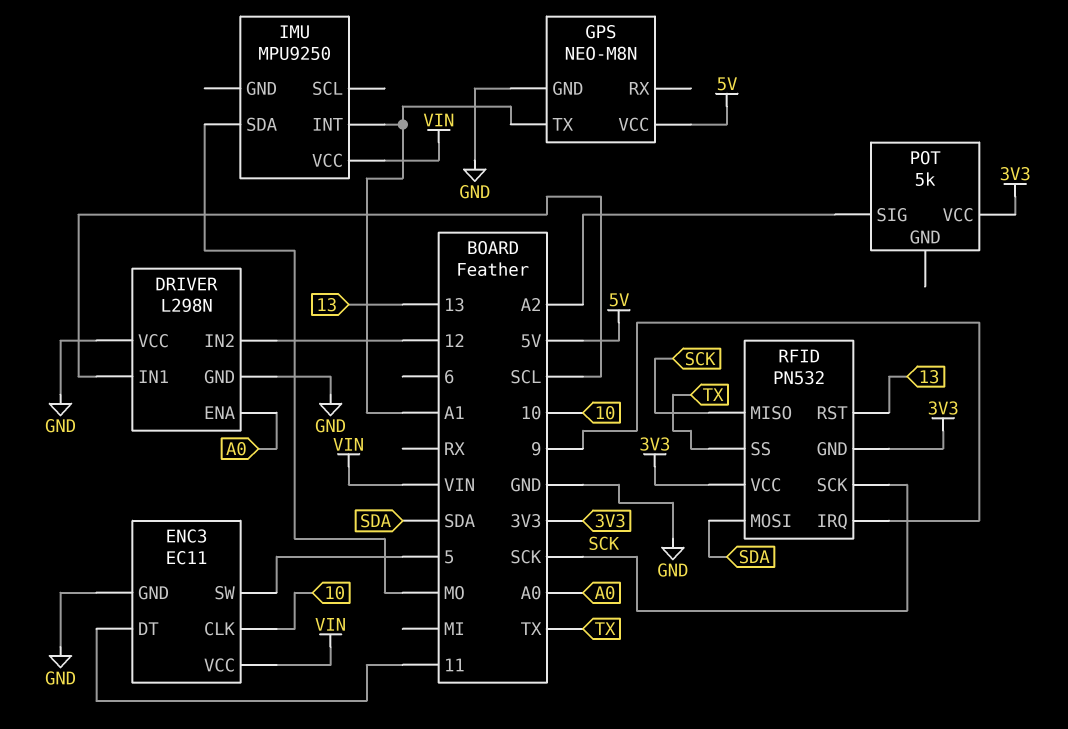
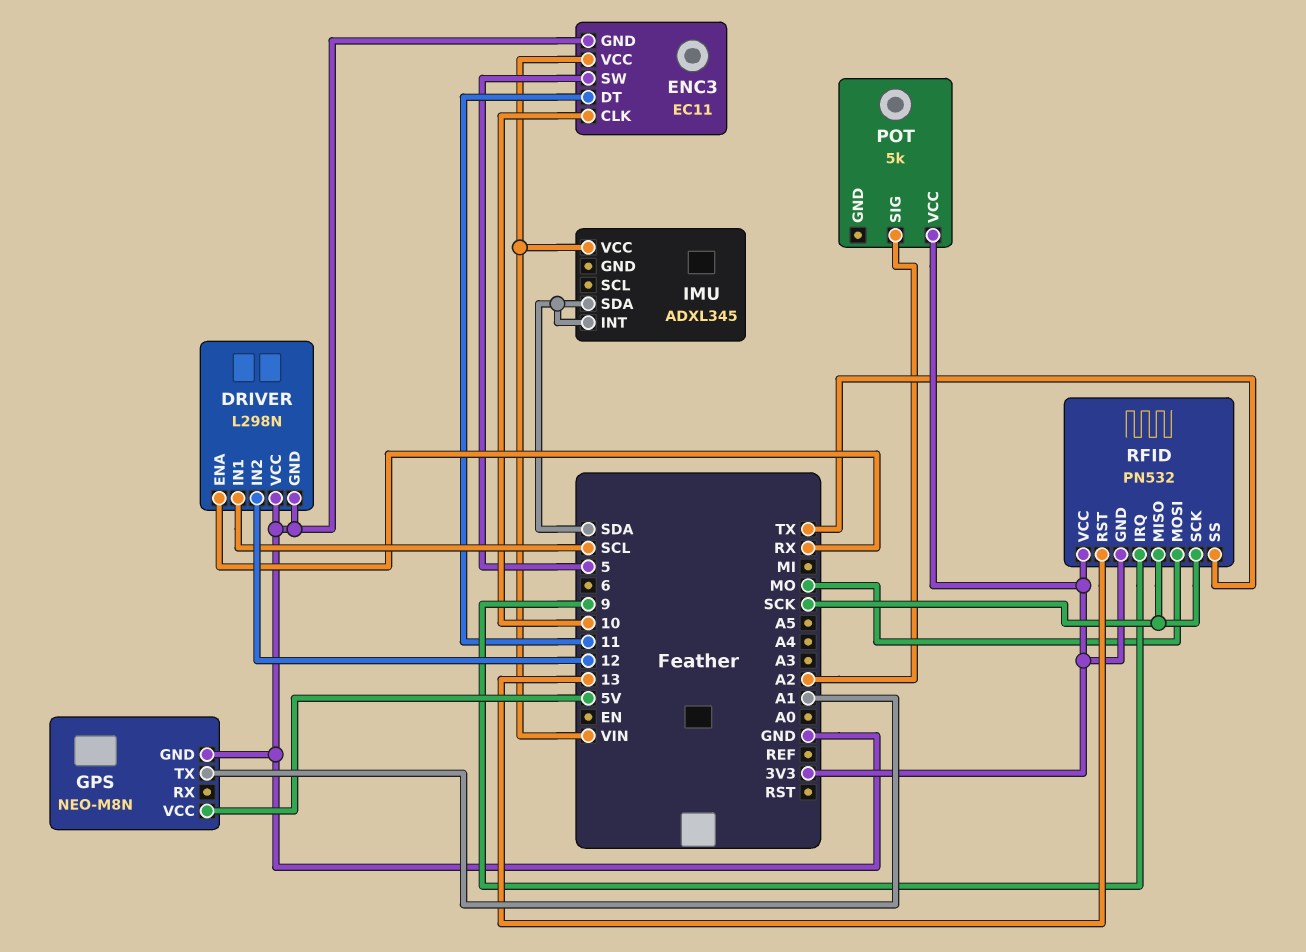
DRIVER pin ENA: A0 -> RX
IMU: MPU9250 -> ADXL345
IMU pin INT: A1 -> SDA
IMU pin SDA: MO -> SDA
RFID pin MOSI: SDA -> MO

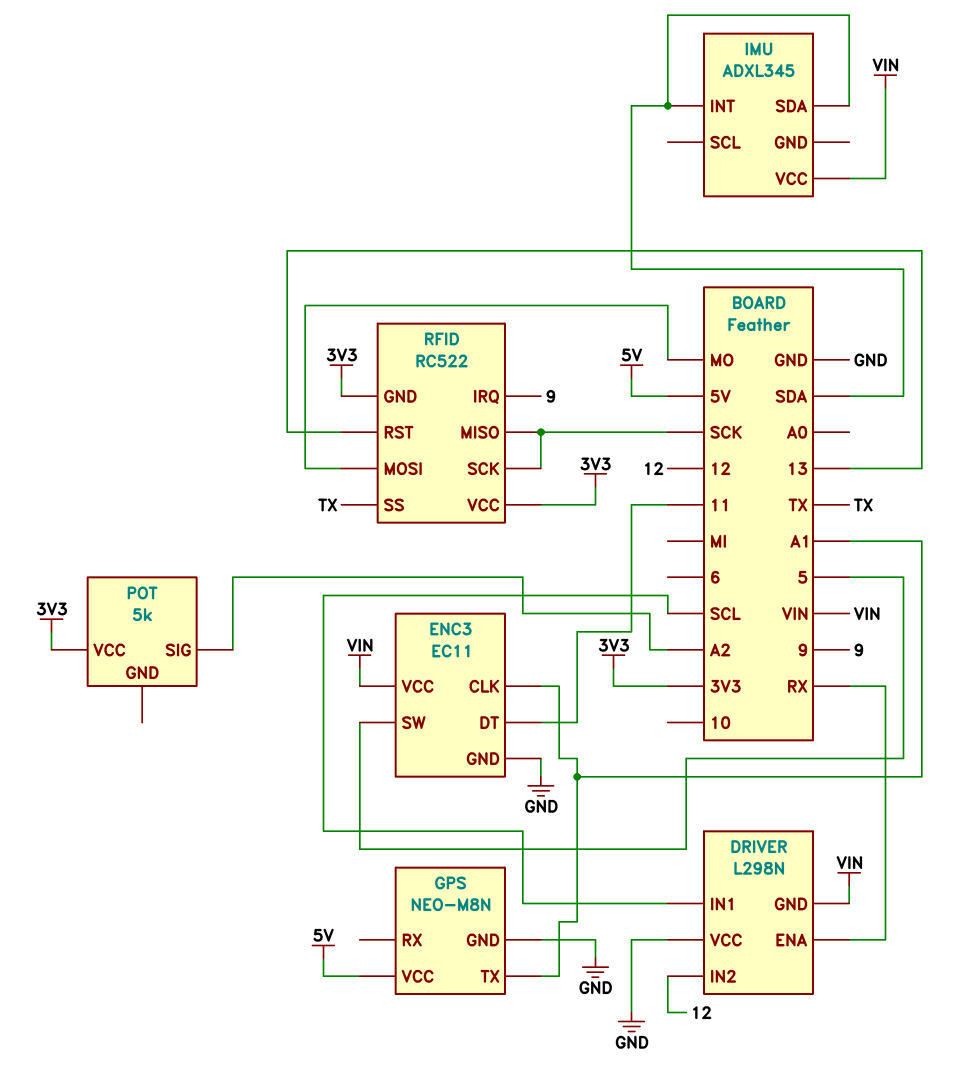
DRIVER pin GND: GND -> VIN
ENC3 pin CLK: 10 -> A1
RFID: PN532 -> RC522

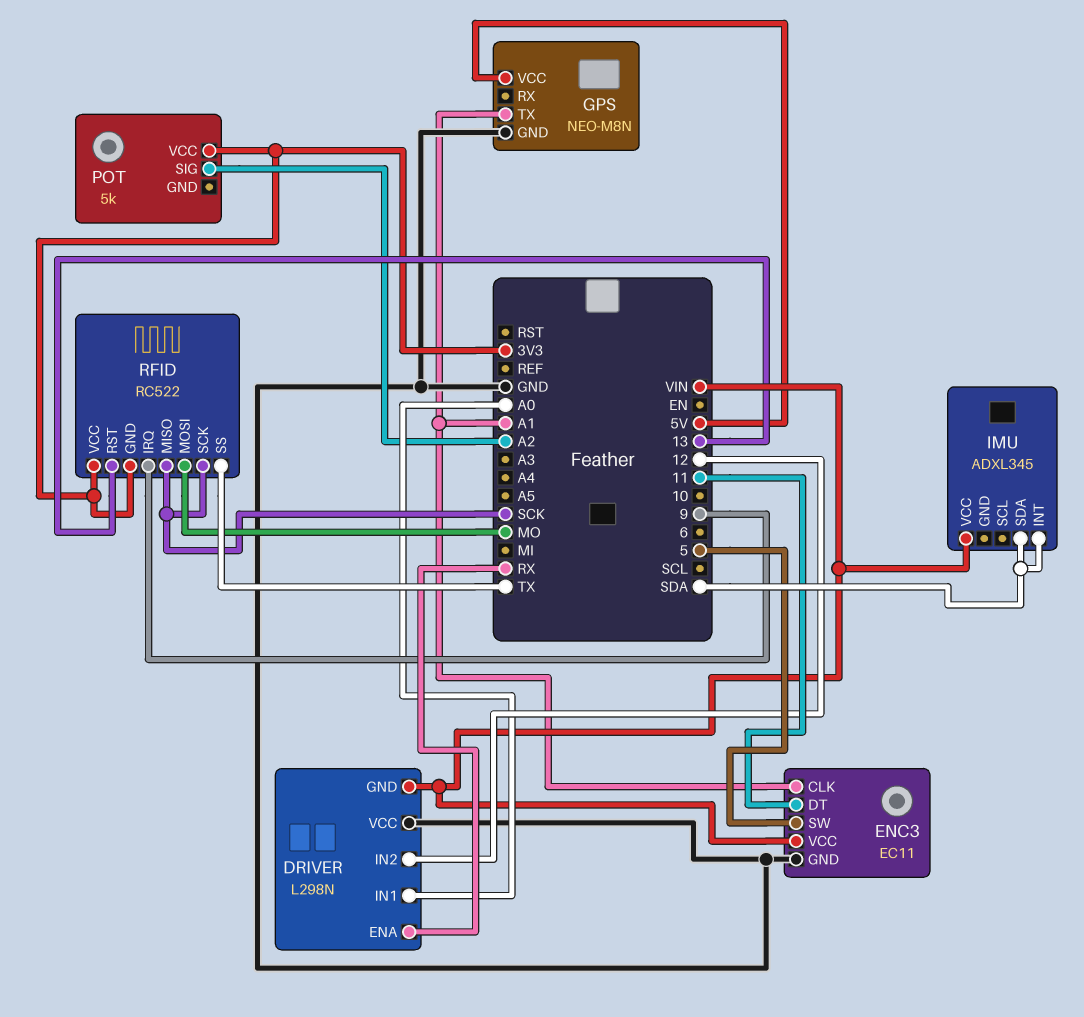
DRIVER pin IN1: SCL -> A0

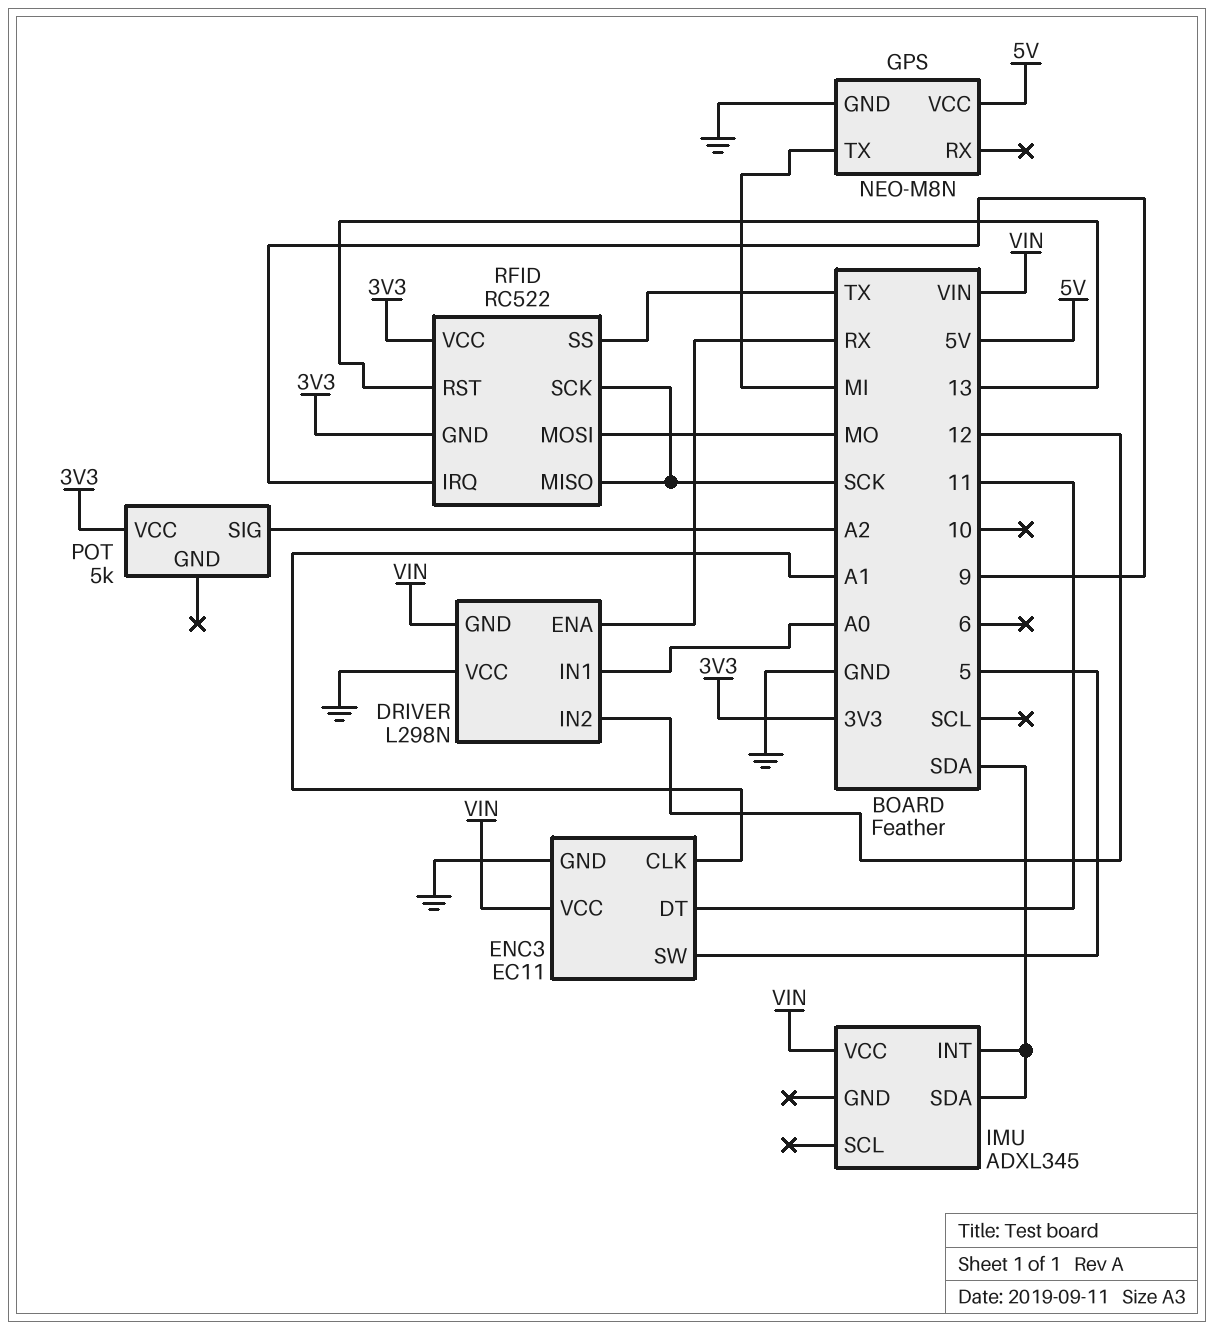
GPS pin TX: A1 -> MI

